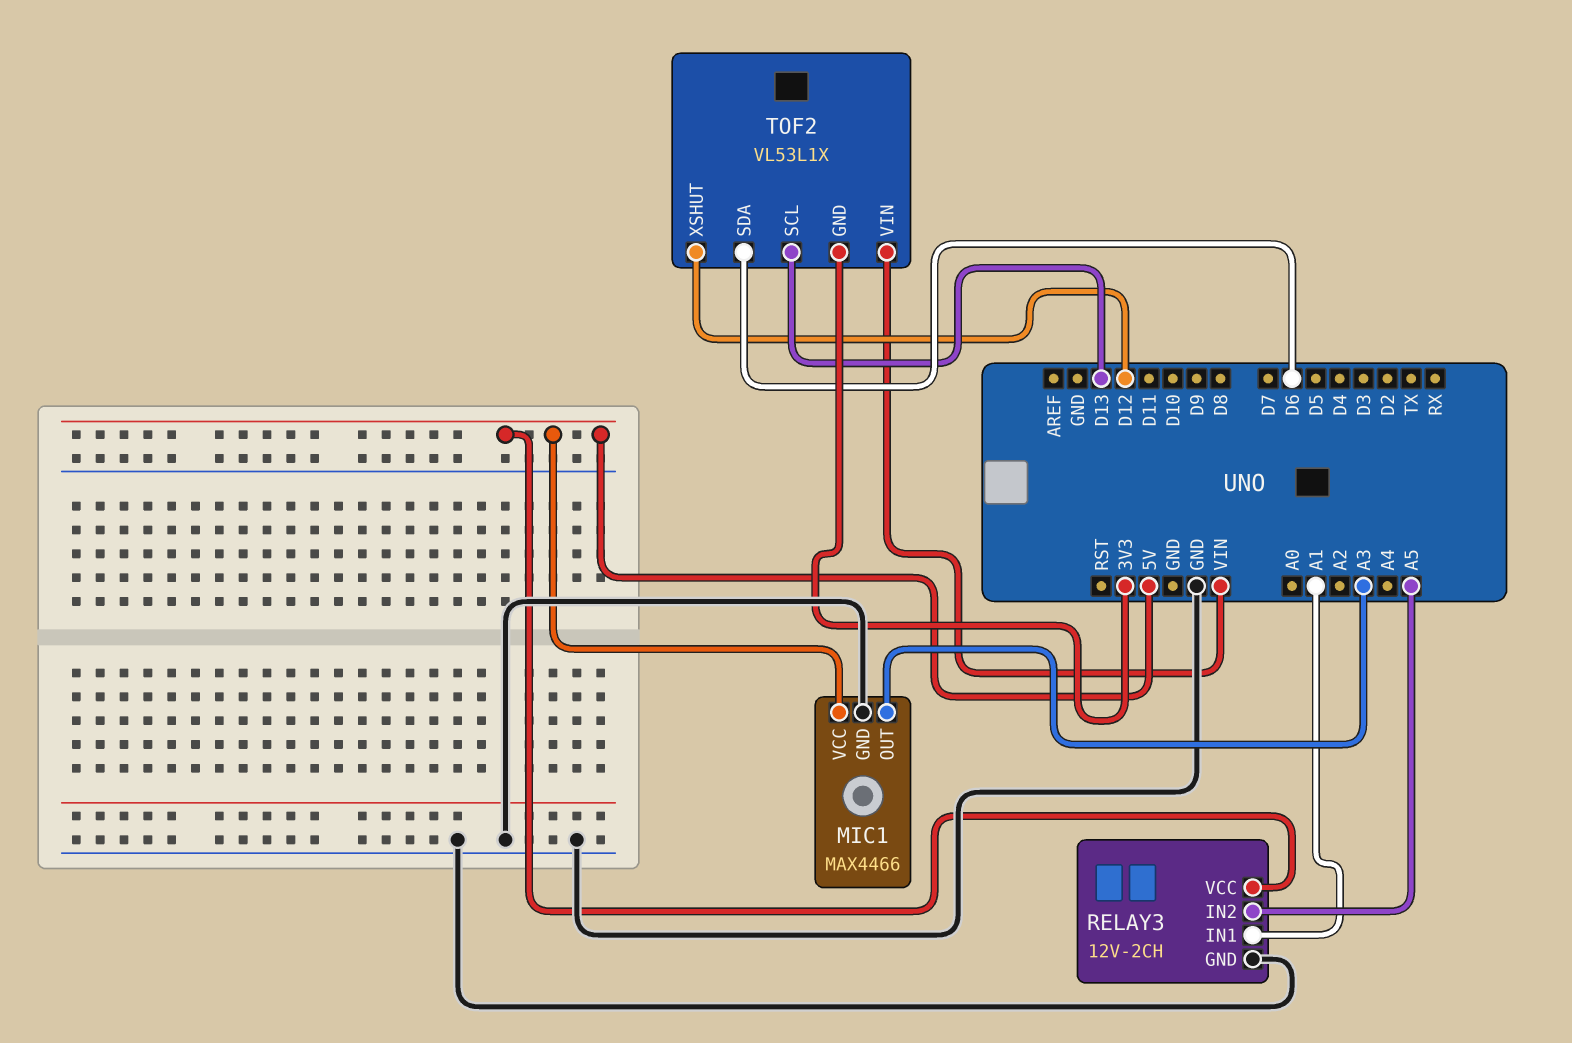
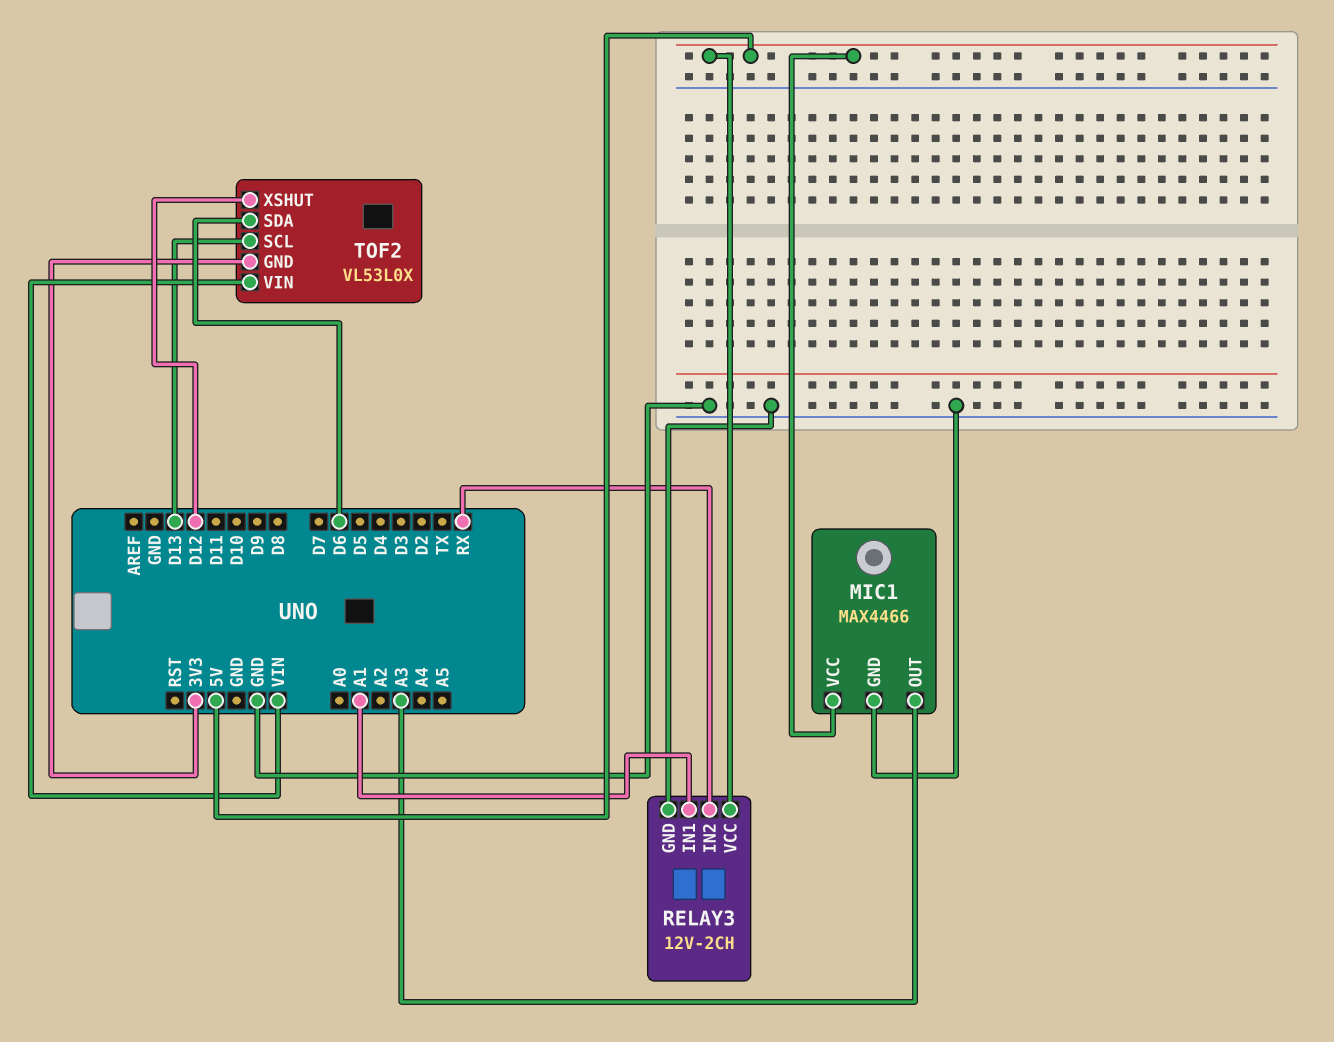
RELAY3 pin IN2: A5 -> RX
TOF2: VL53L1X -> VL53L0X

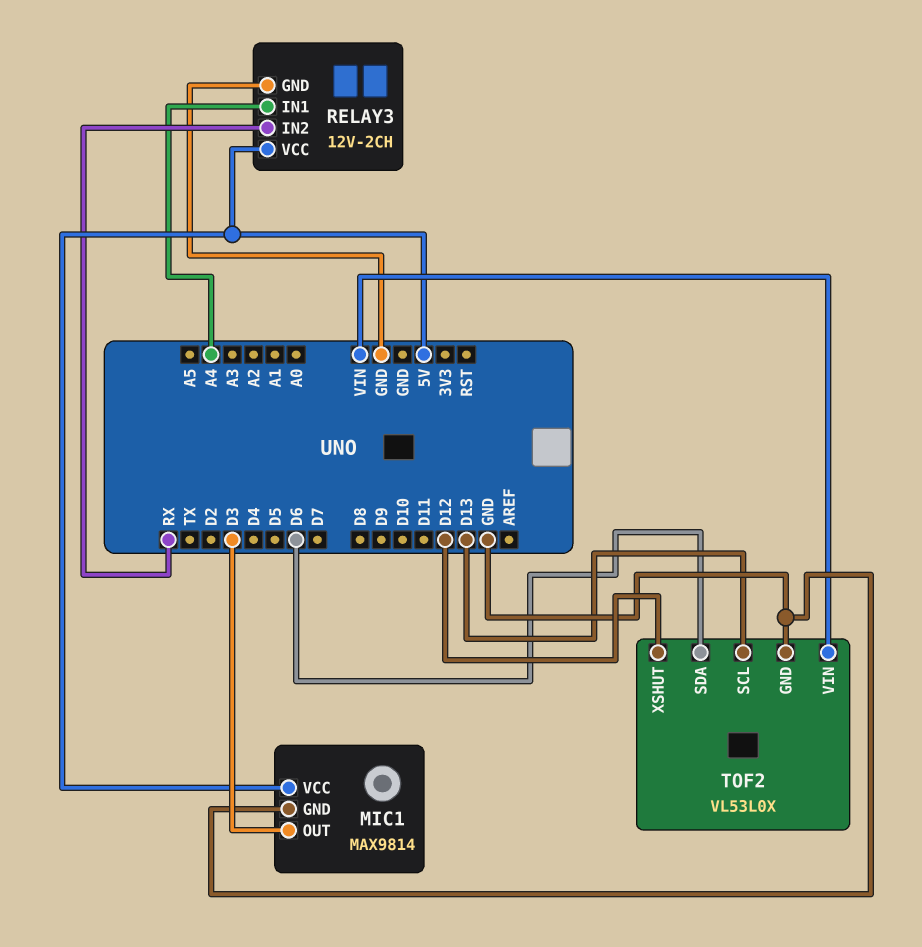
MIC1: MAX4466 -> MAX9814
MIC1 pin OUT: A3 -> D3
RELAY3 pin IN1: A1 -> A4
TOF2 pin GND: 3V3 -> GND

